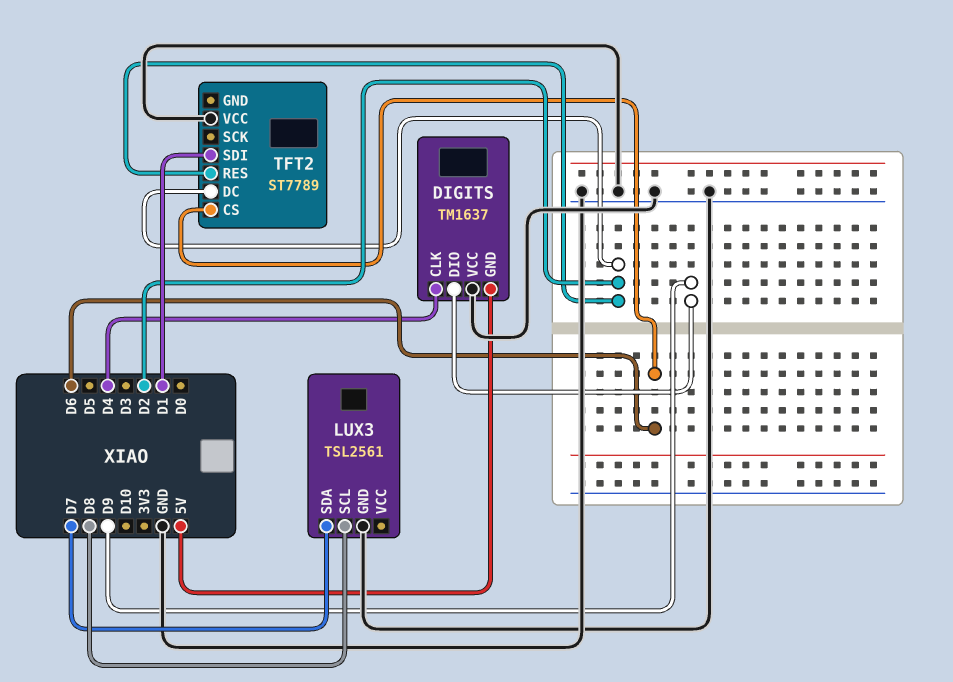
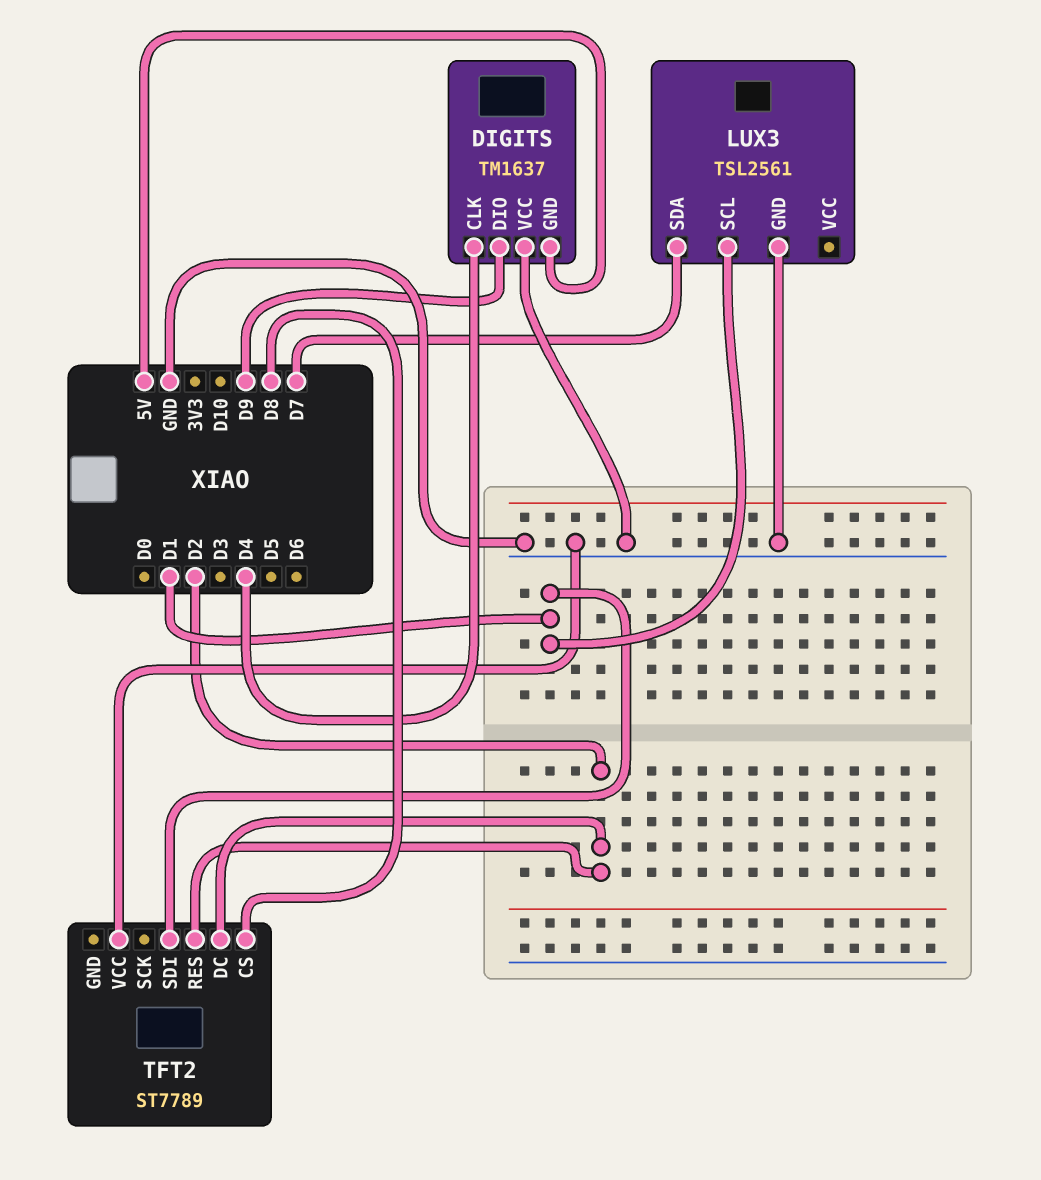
LUX3 pin SCL: D8 -> D1
TFT2 pin CS: D6 -> D8

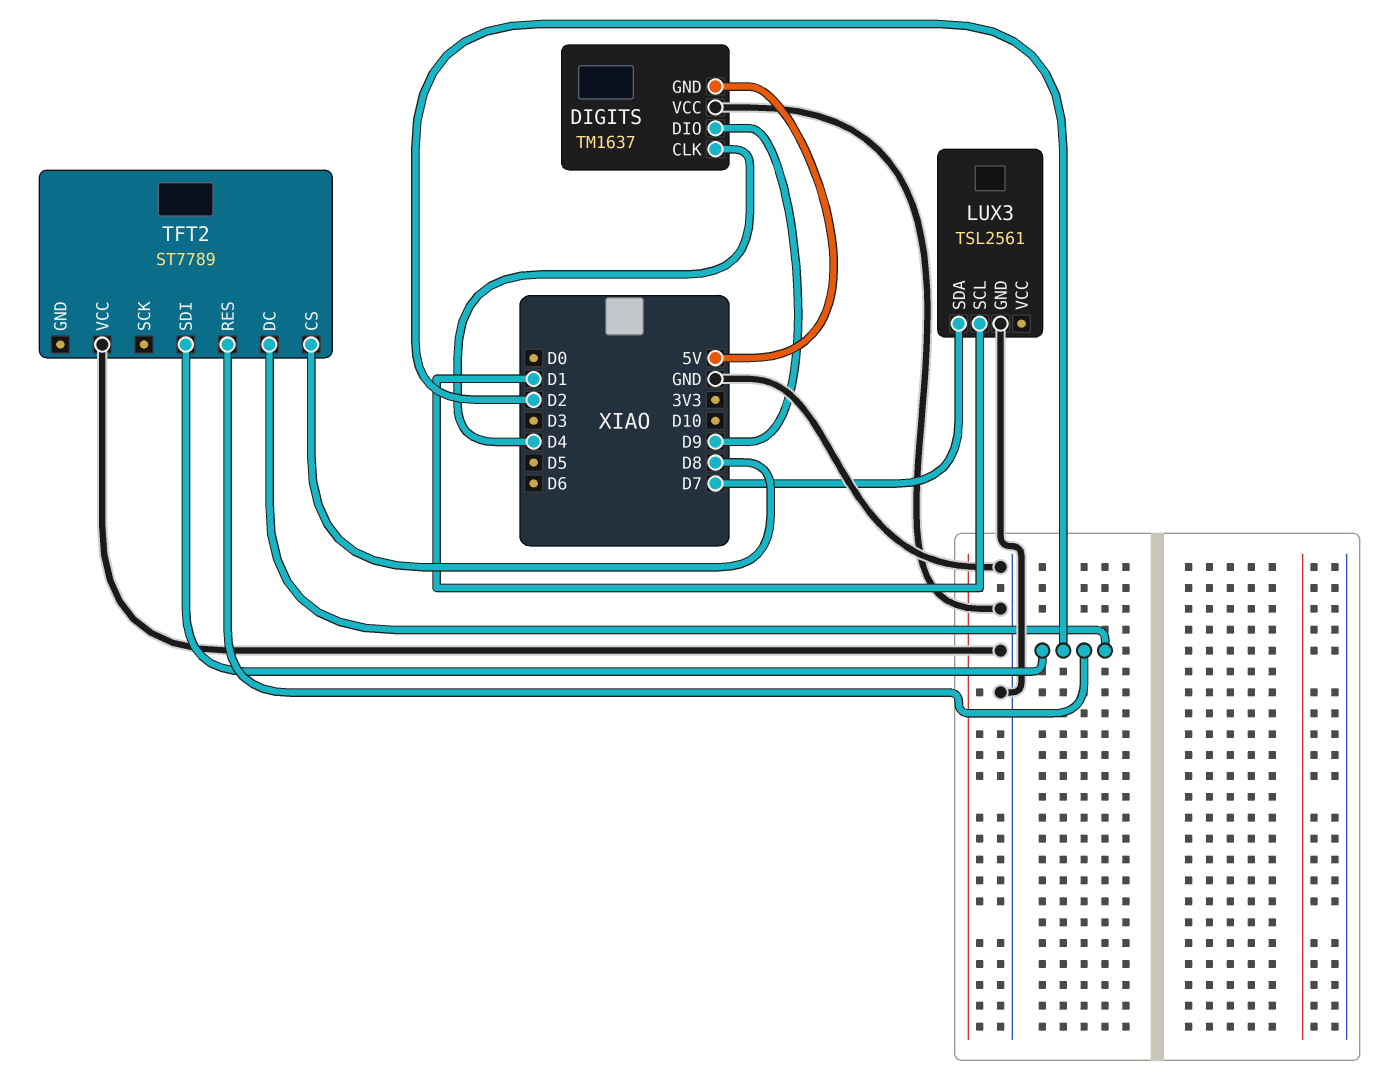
TFT2 pin SDI: D1 -> D2

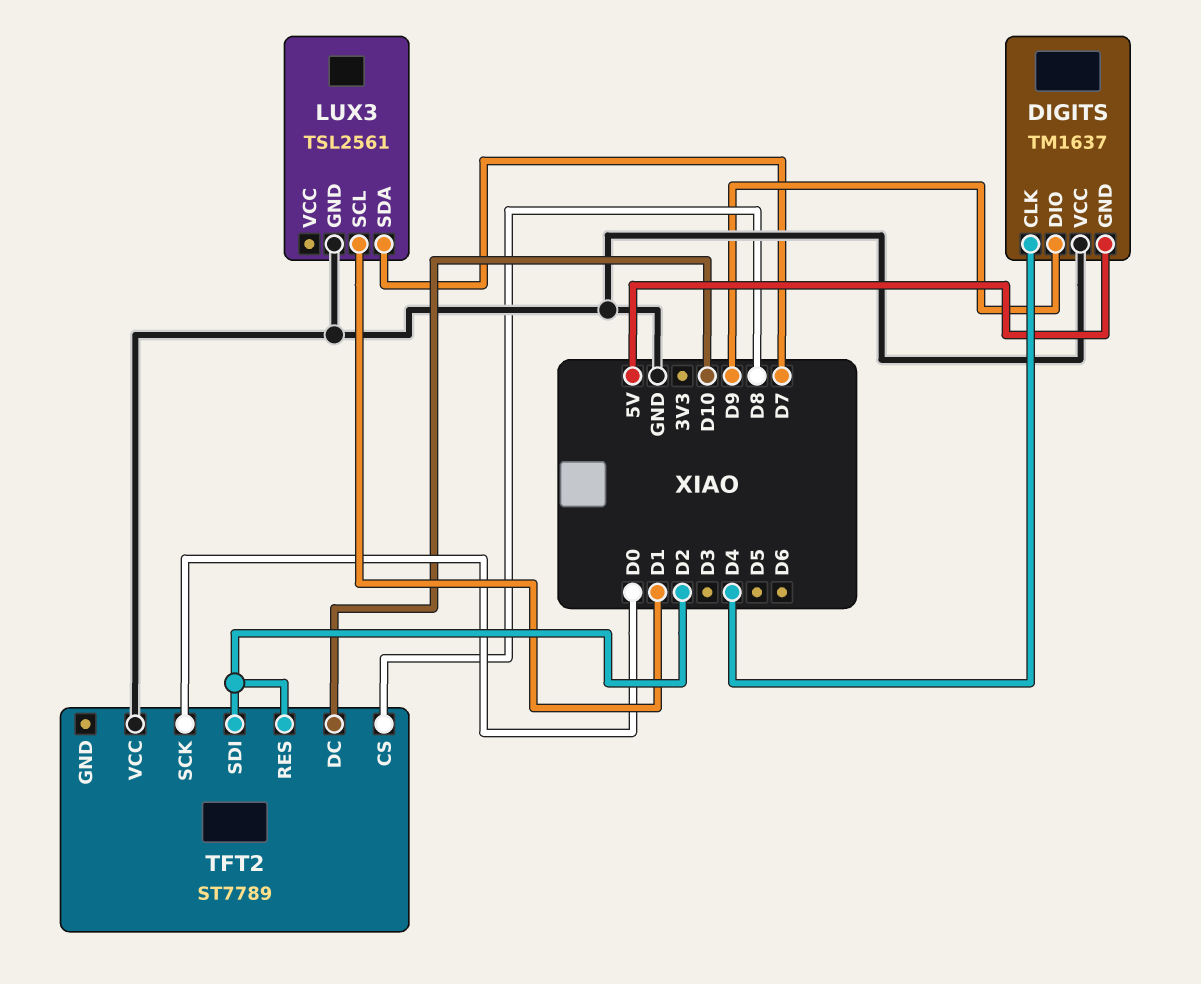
TFT2 pin DC: D2 -> D10
TFT2 pin SCK: none -> D0

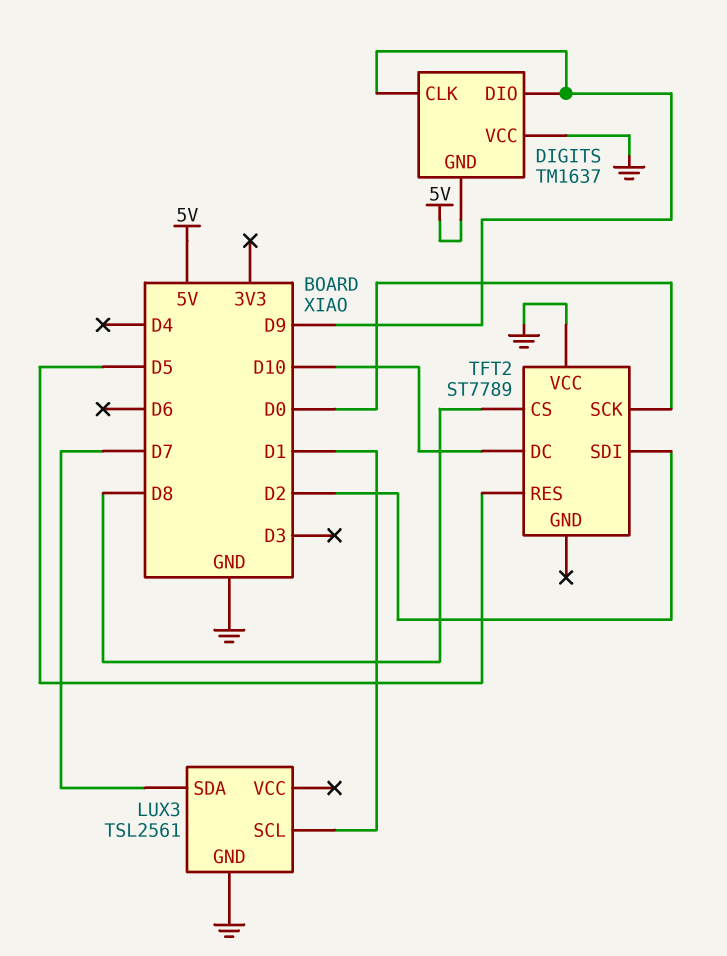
DIGITS pin CLK: D4 -> D9
TFT2 pin RES: D2 -> D5

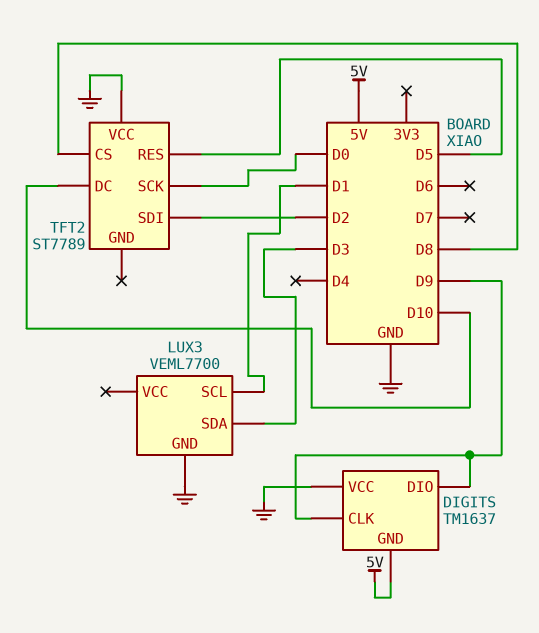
LUX3: TSL2561 -> VEML7700
LUX3 pin SDA: D7 -> D3

